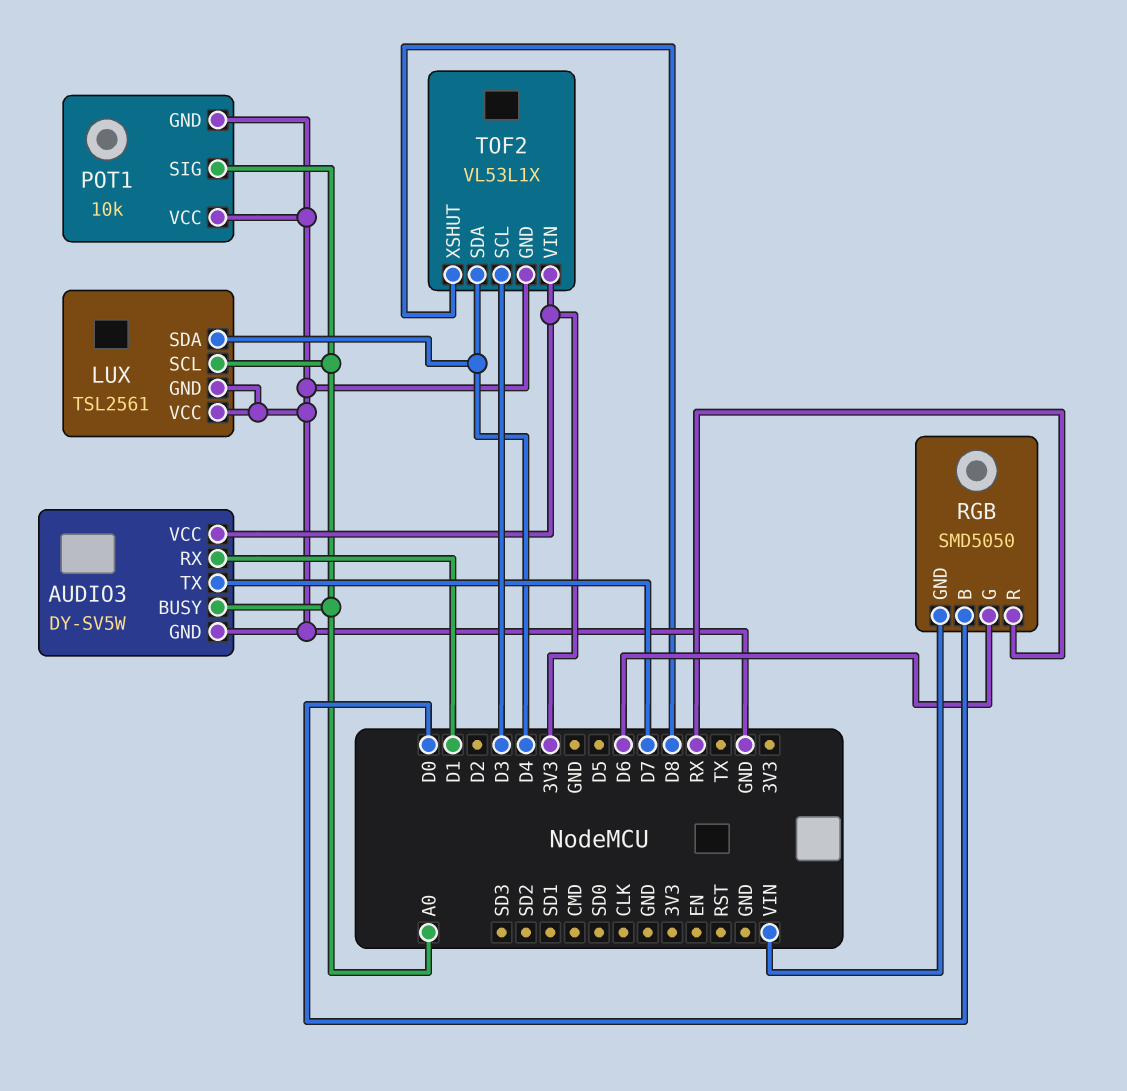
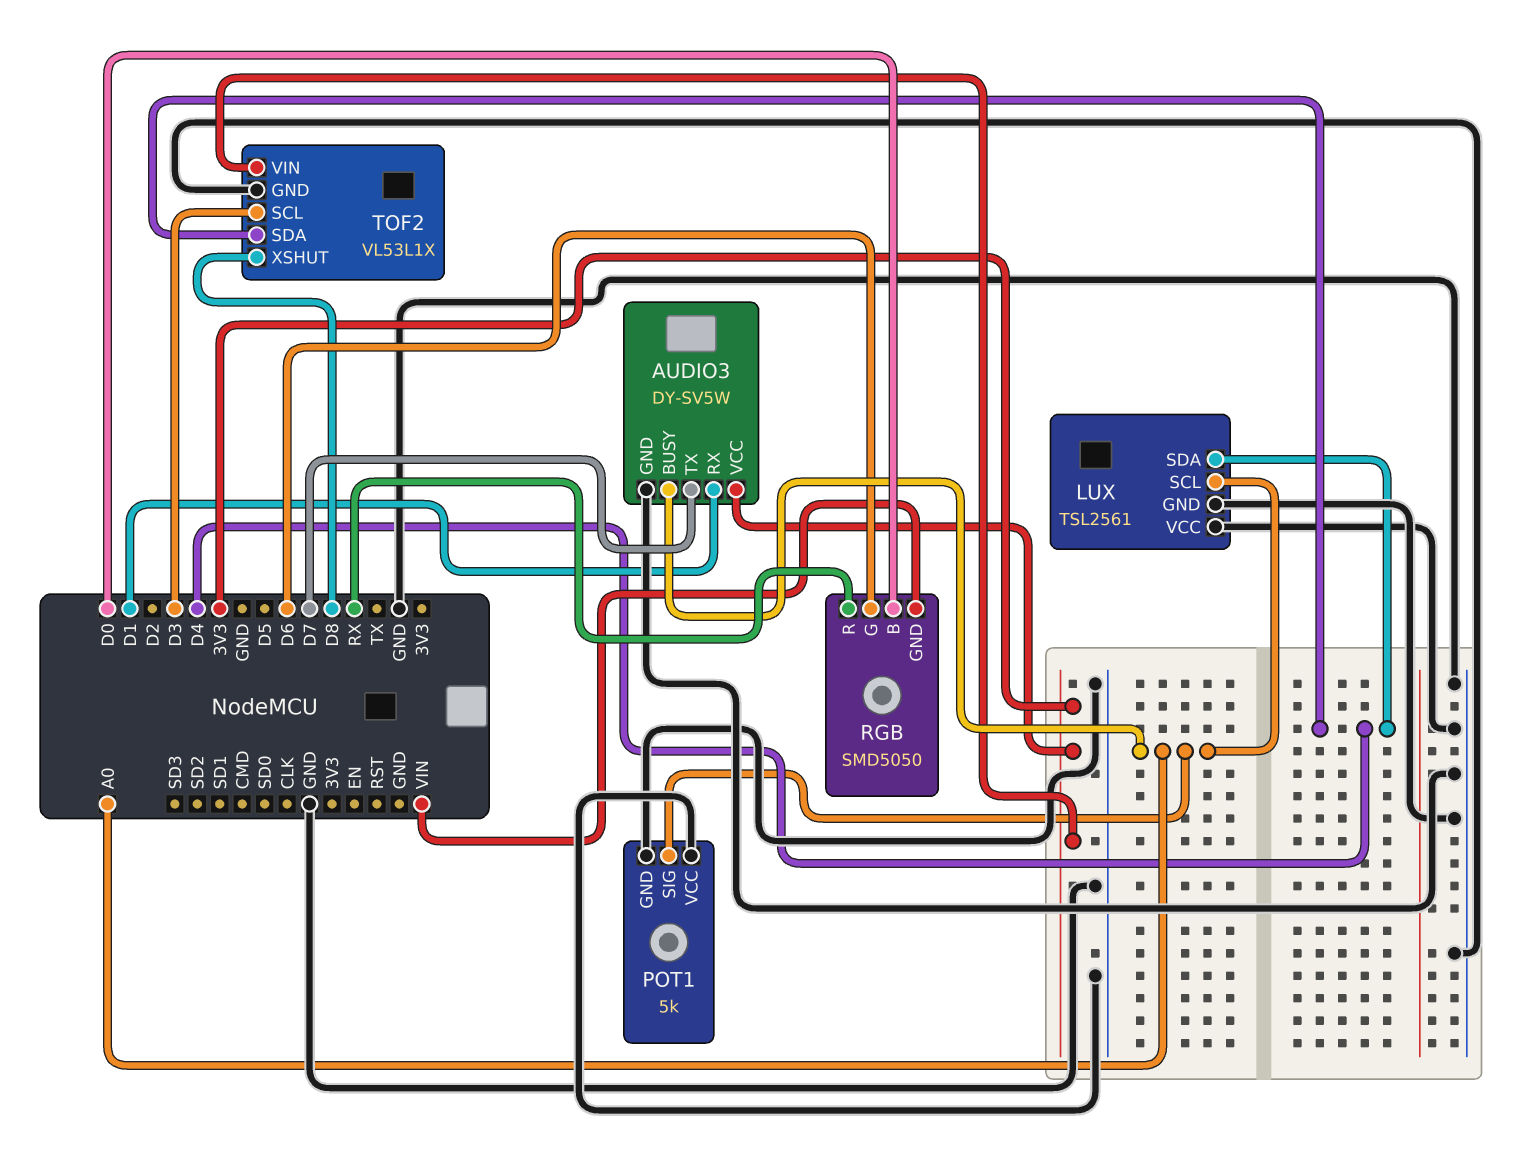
POT1: 10k -> 5k

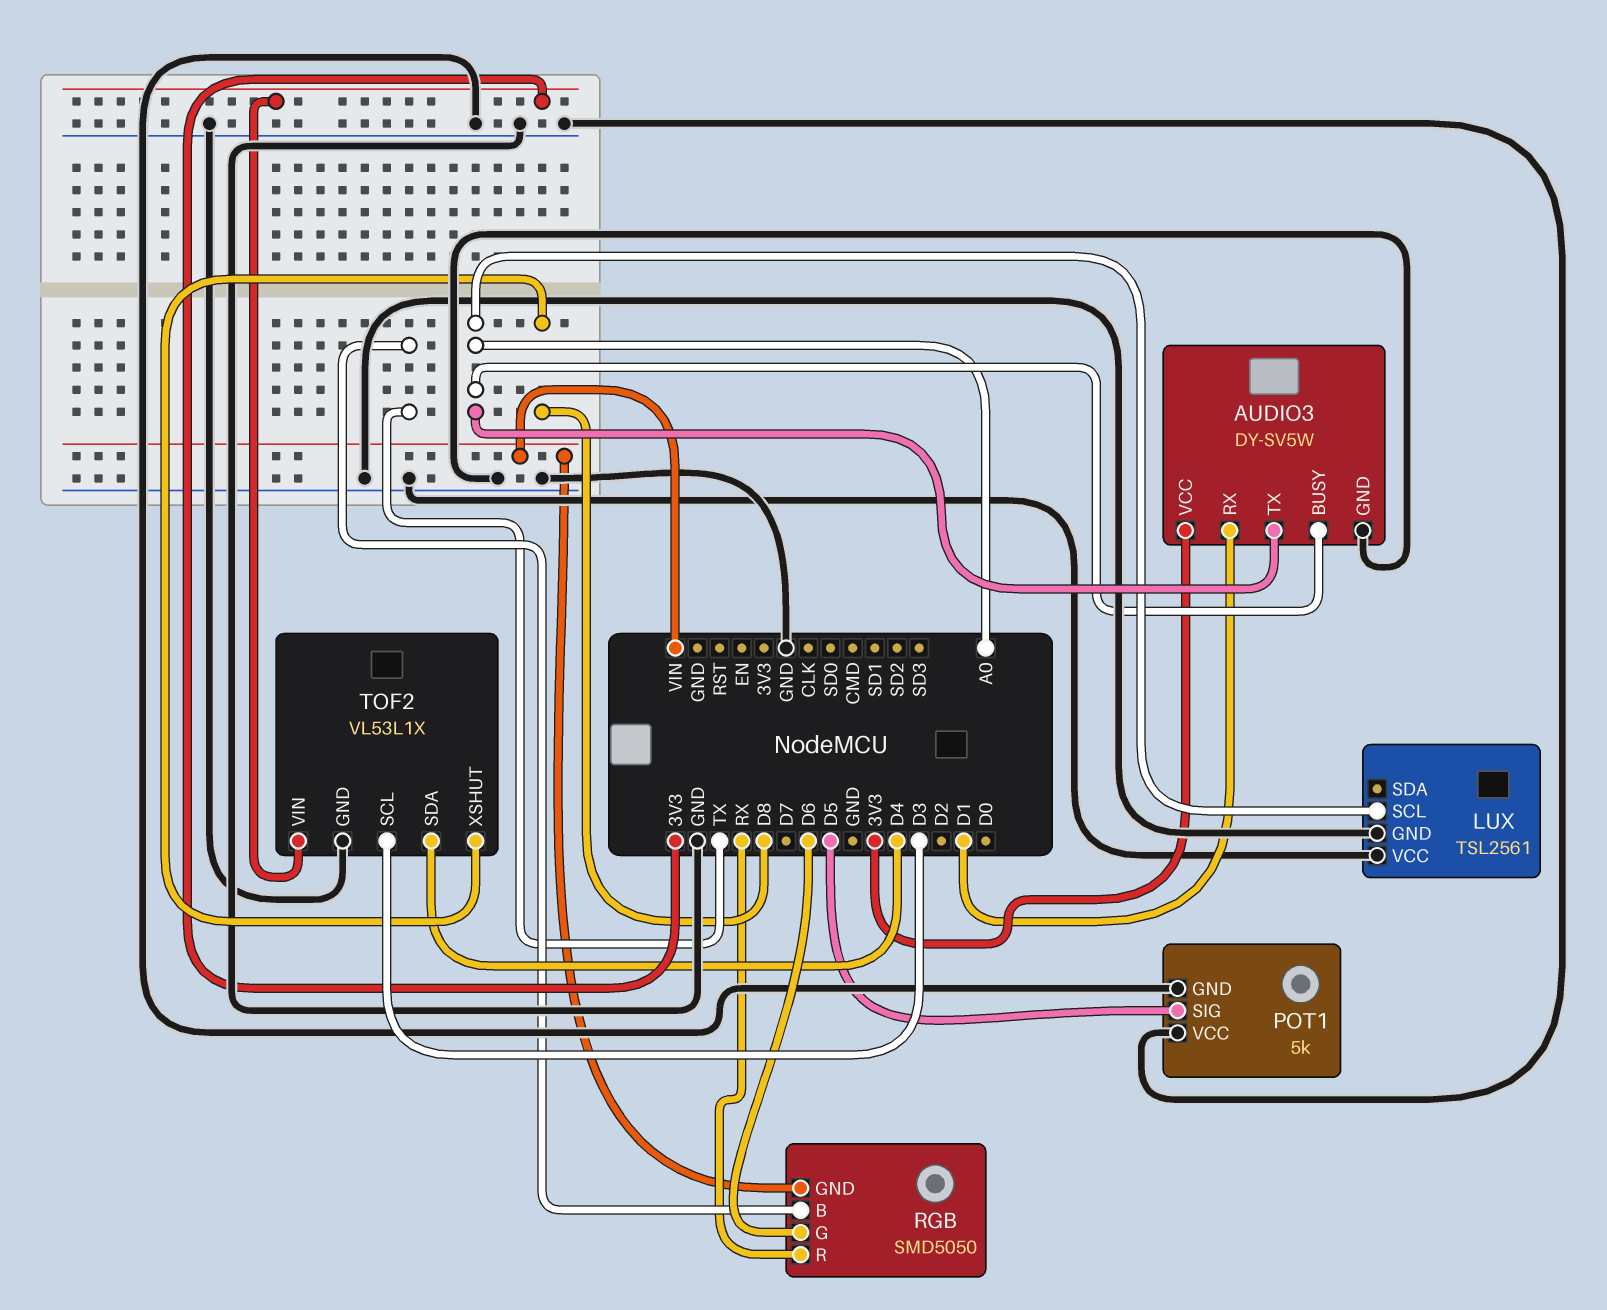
AUDIO3 pin TX: D7 -> A0
LUX pin SDA: D4 -> none
POT1 pin SIG: A0 -> D5
RGB pin B: D0 -> TX

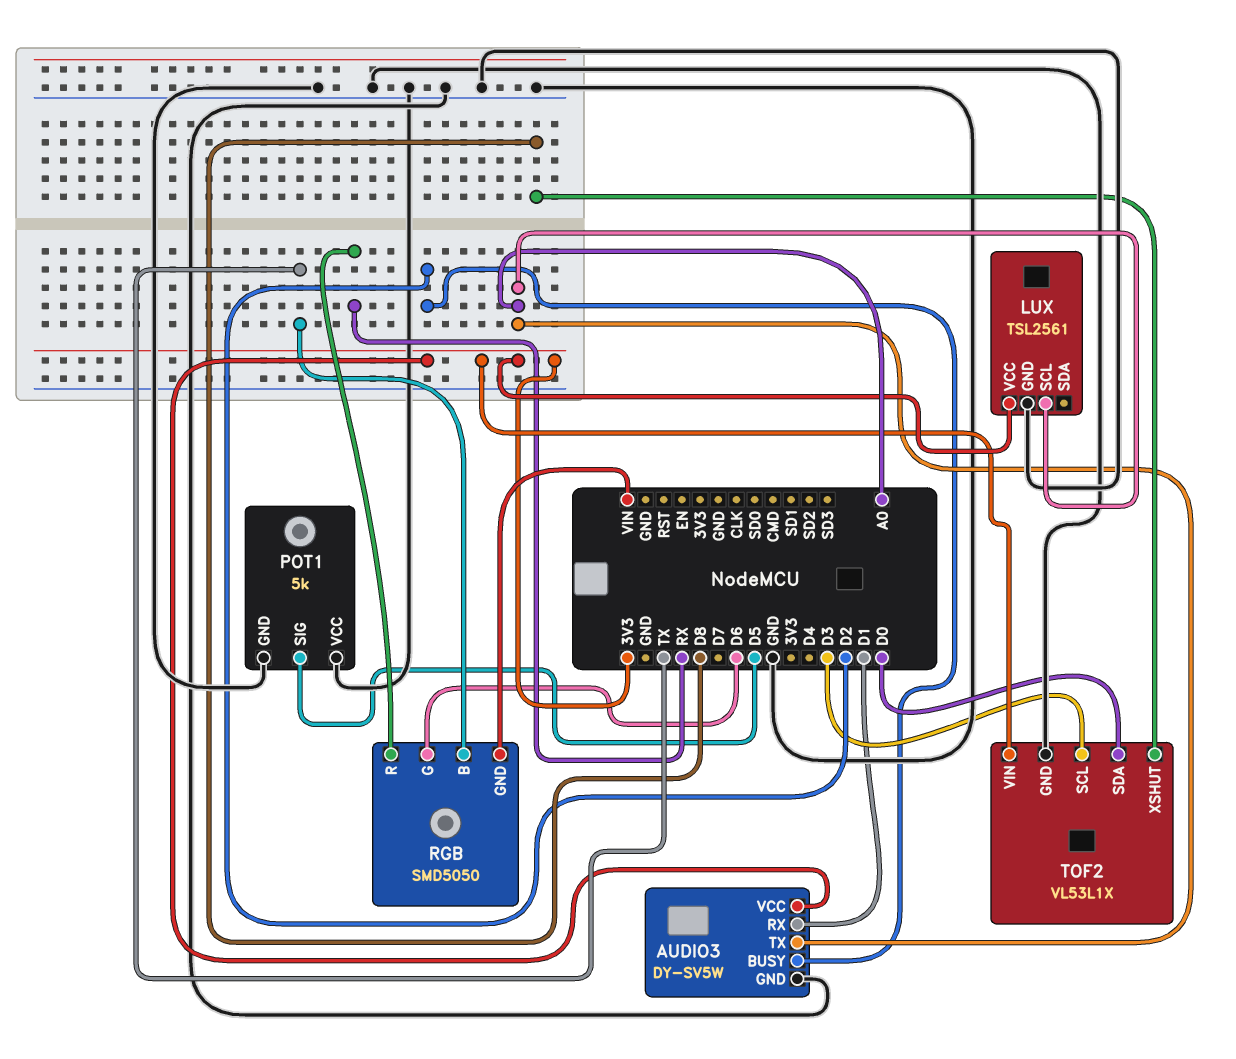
AUDIO3 pin BUSY: A0 -> D2
LUX pin VCC: GND -> 3V3
TOF2 pin SDA: D4 -> D0

